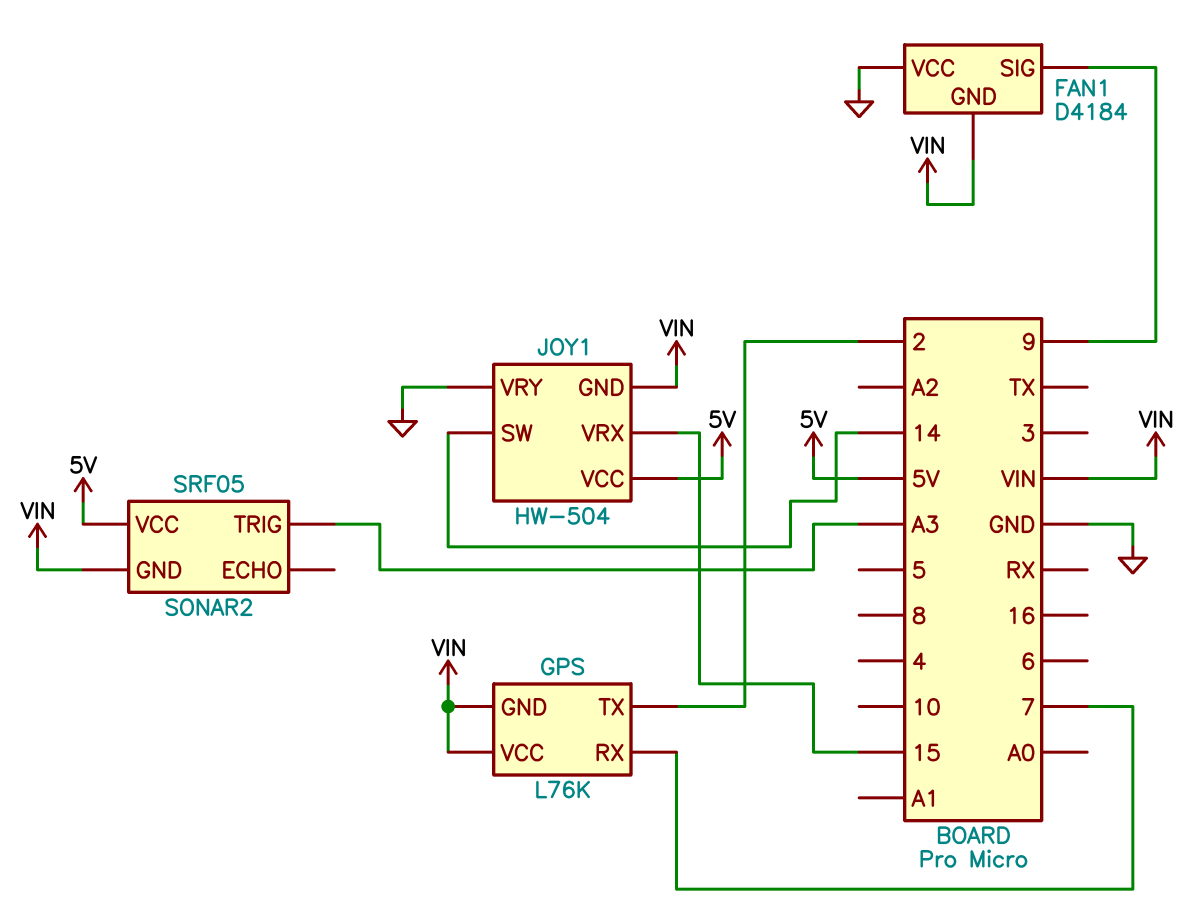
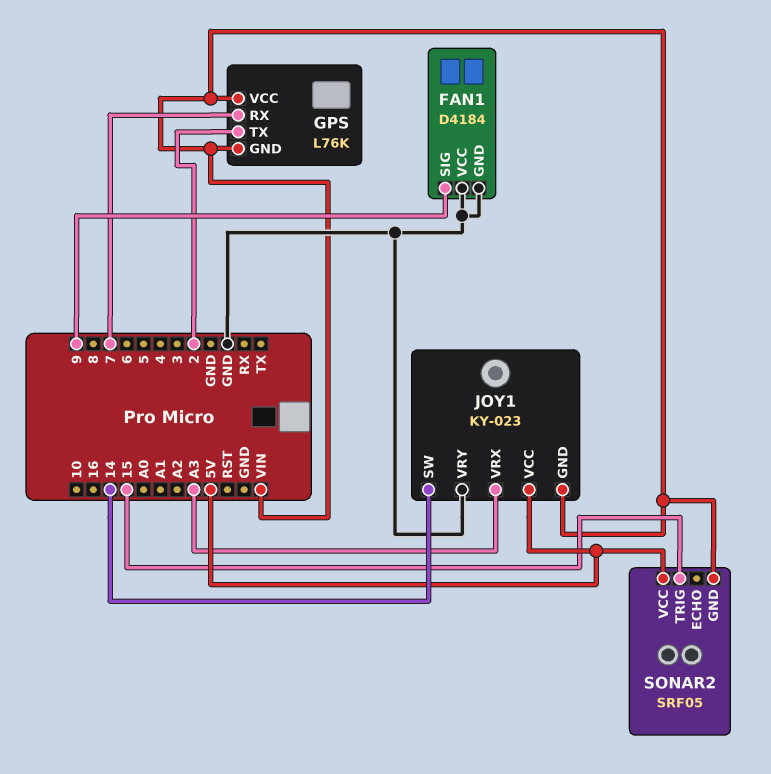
FAN1 pin GND: VIN -> GND
JOY1: HW-504 -> KY-023
JOY1 pin VRX: 15 -> A3
SONAR2 pin TRIG: A3 -> 15

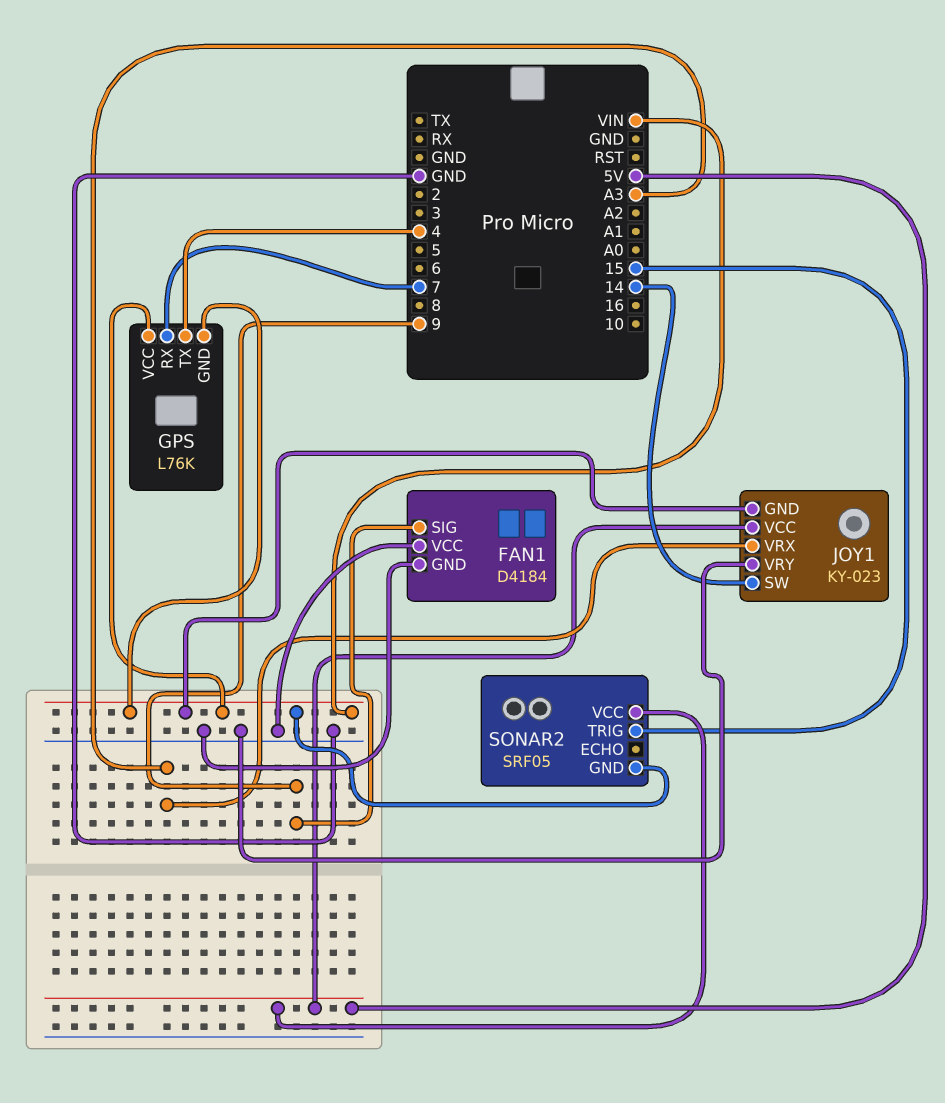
GPS pin TX: 2 -> 4

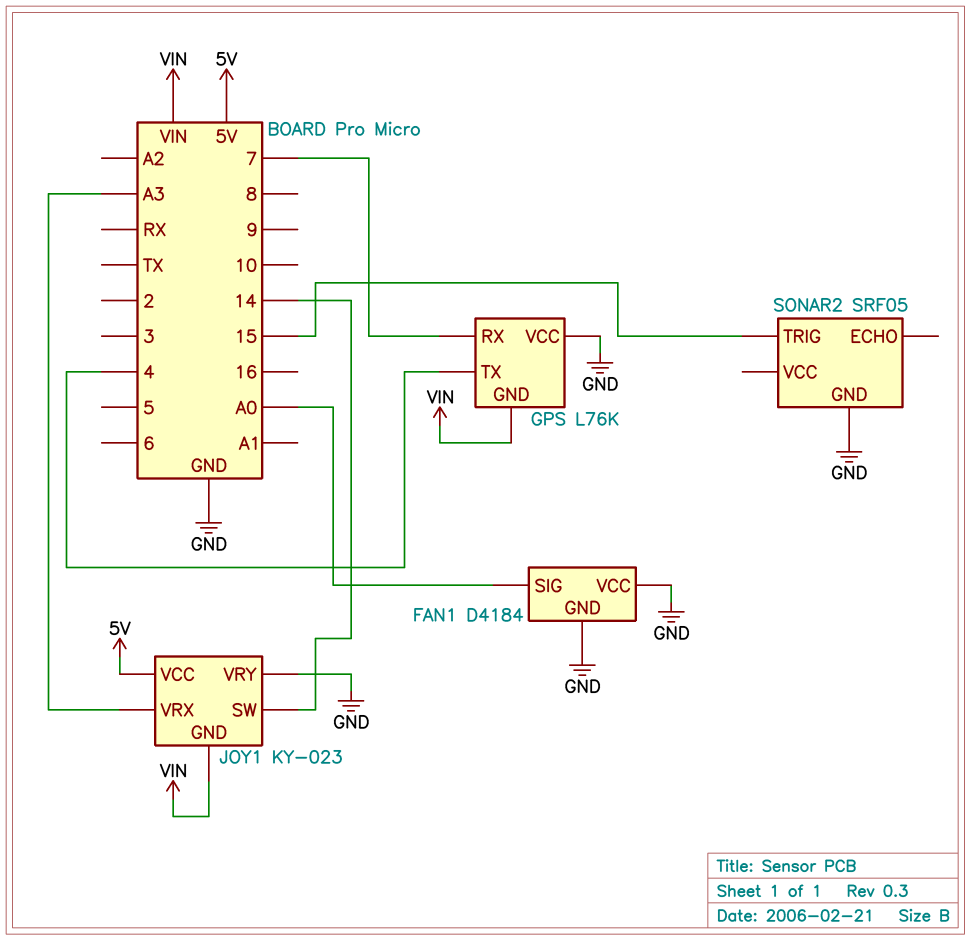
FAN1 pin SIG: 9 -> A0
GPS pin VCC: VIN -> GND
SONAR2 pin GND: VIN -> GND
SONAR2 pin VCC: 5V -> none

